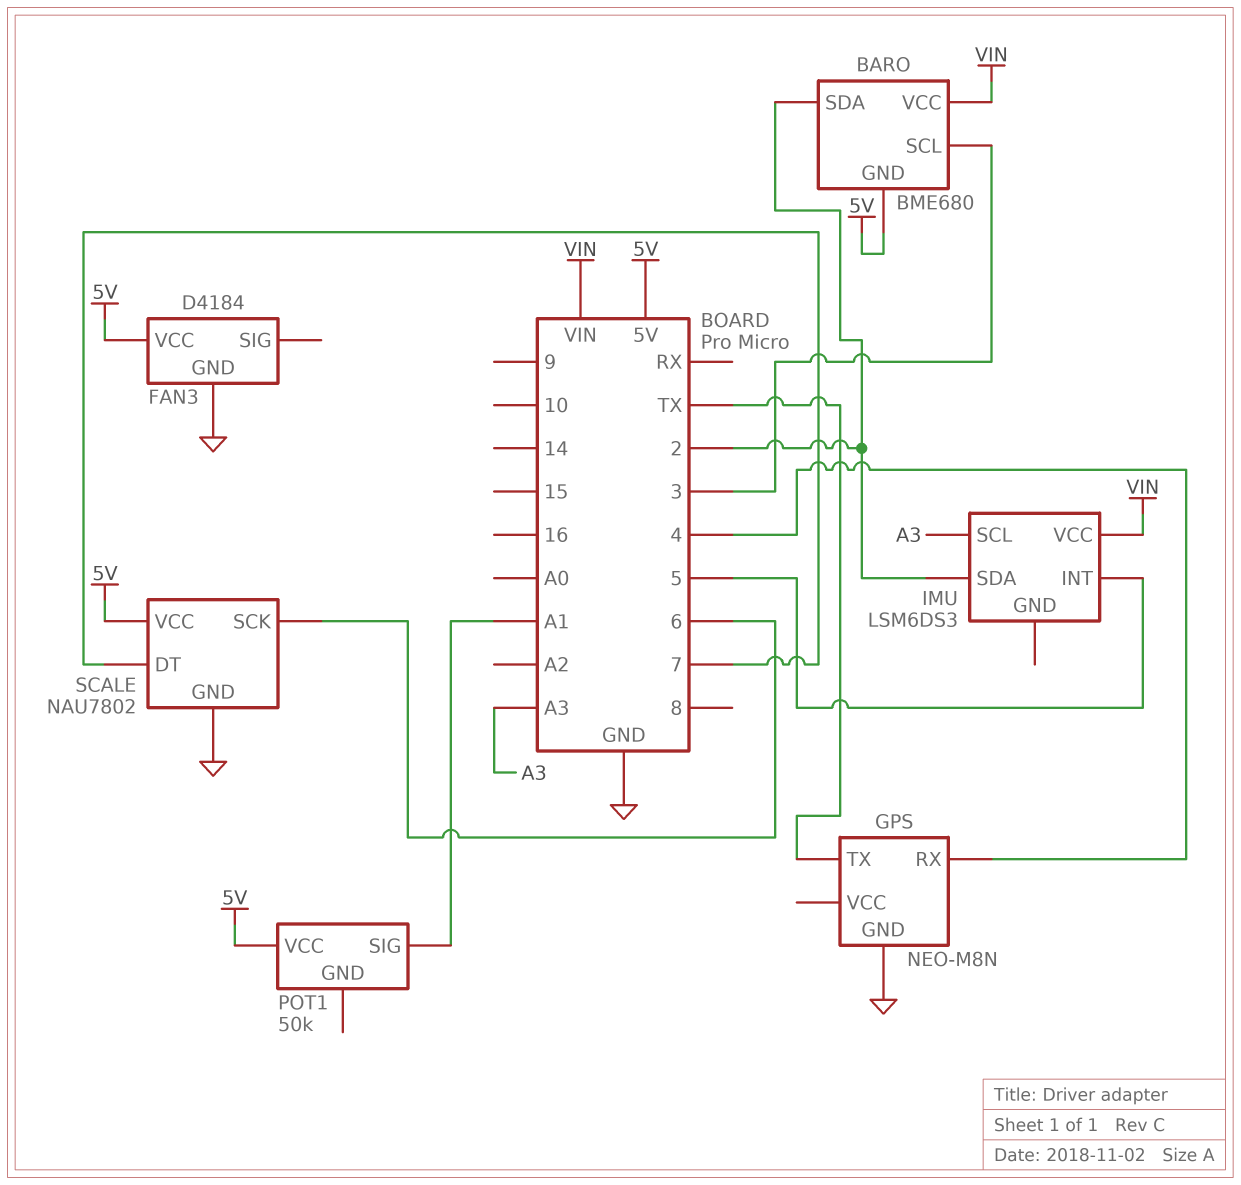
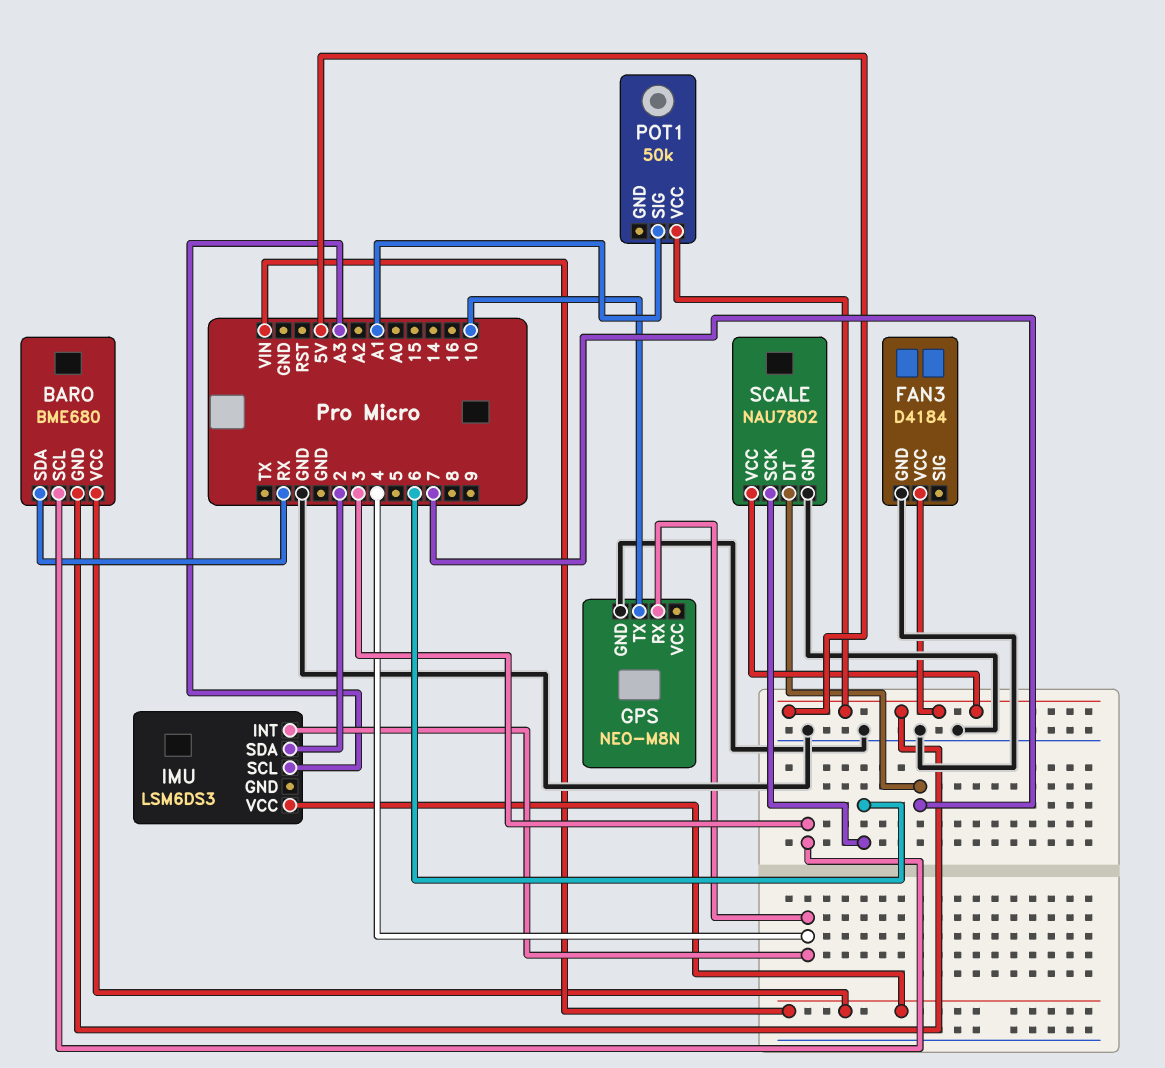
BARO pin SDA: 2 -> RX
GPS pin TX: TX -> 10
IMU pin INT: 5 -> 4

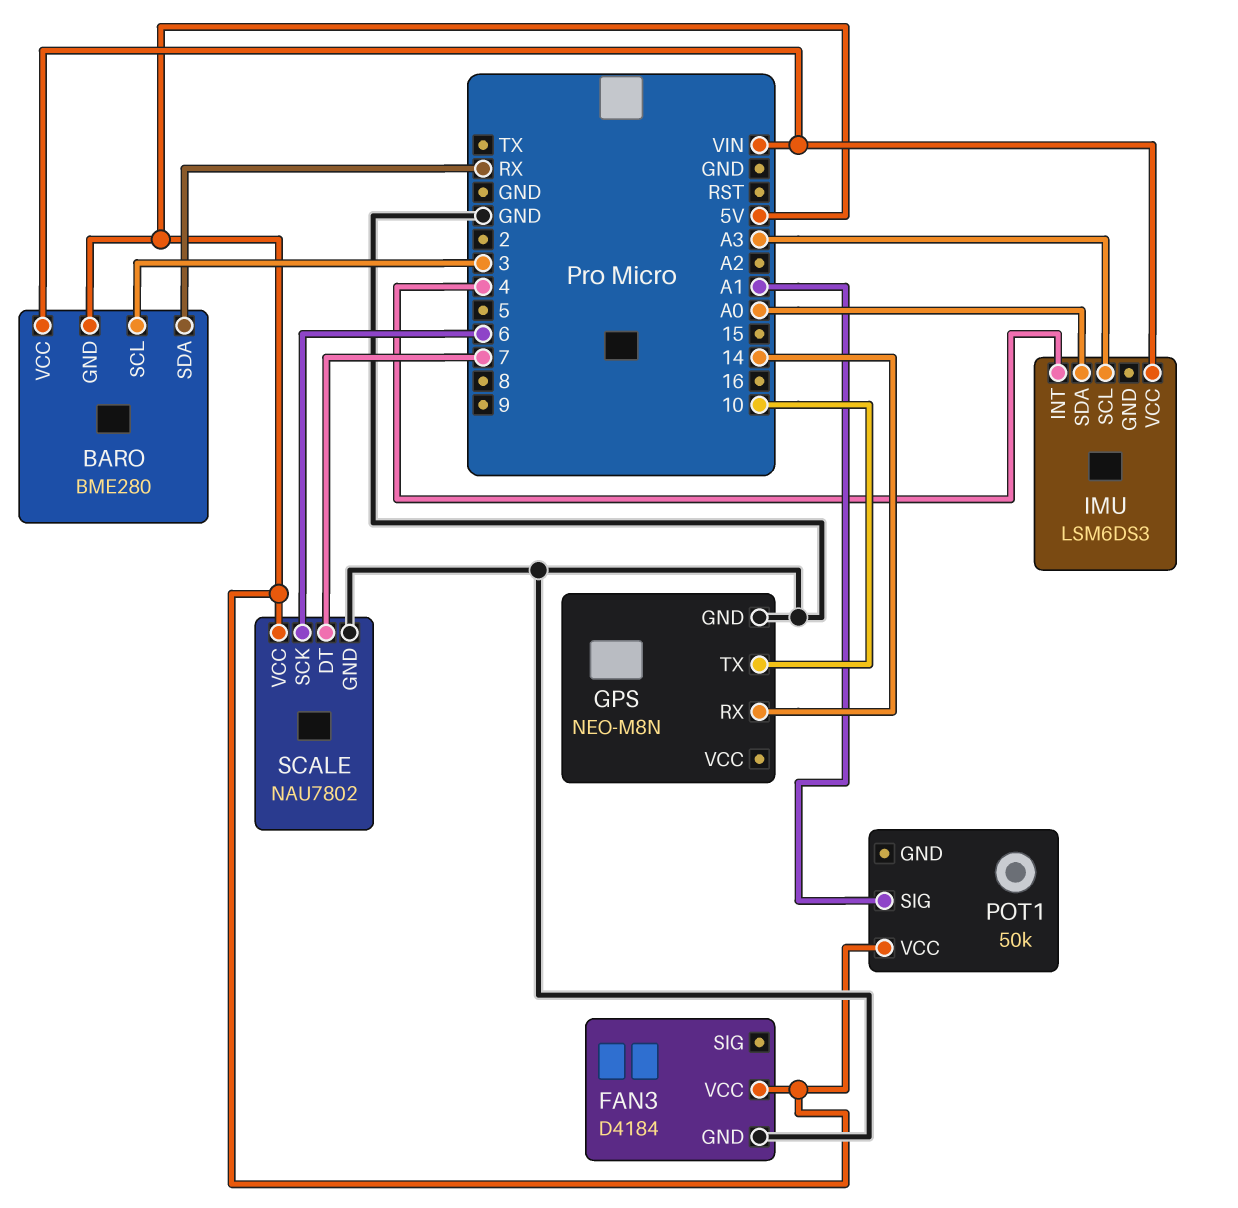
BARO: BME680 -> BME280
GPS pin RX: 4 -> 14
IMU pin SDA: 2 -> A0

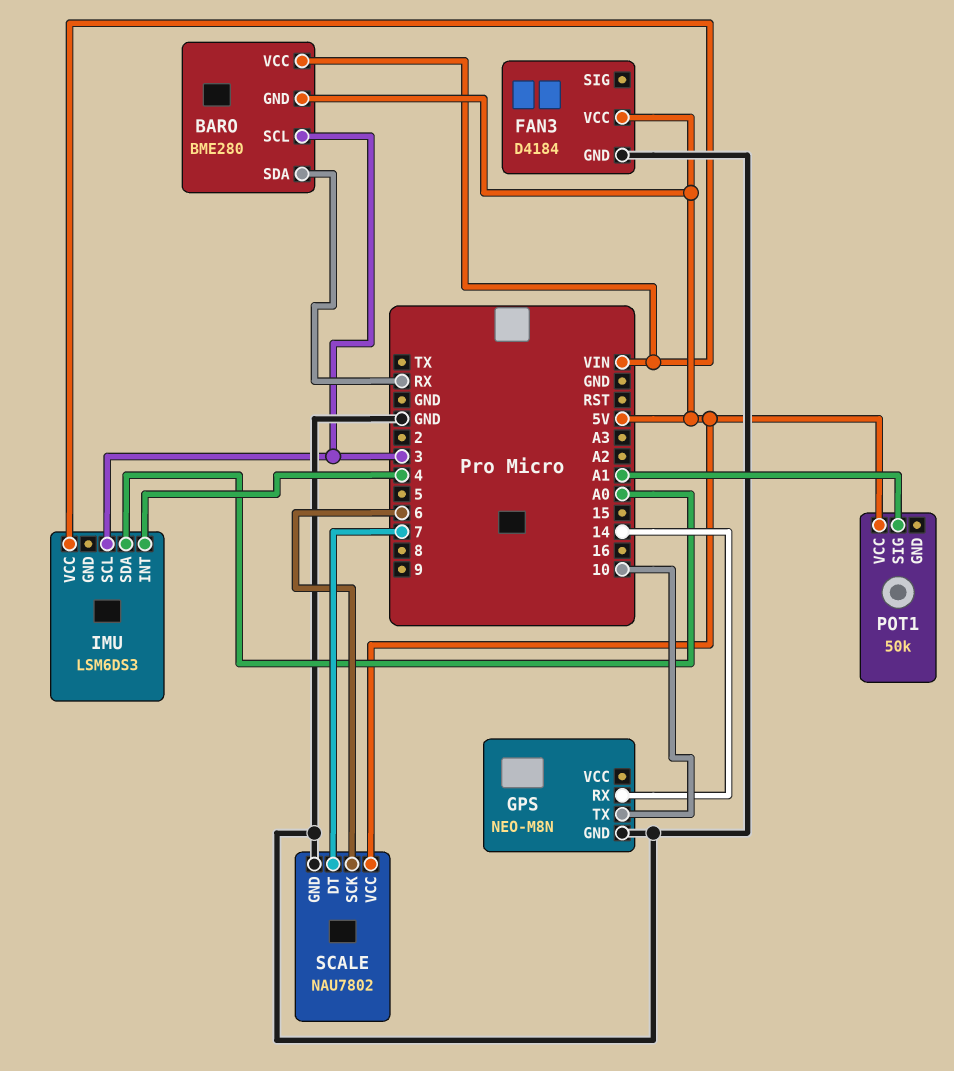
IMU pin SCL: A3 -> 3

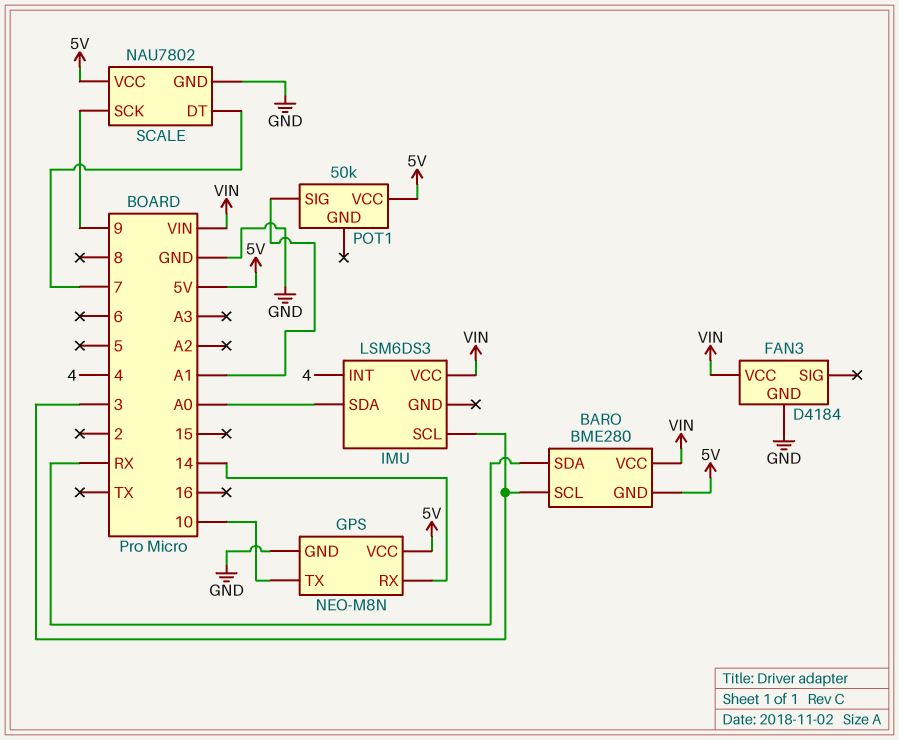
FAN3 pin VCC: 5V -> VIN
GPS pin VCC: none -> 5V
SCALE pin SCK: 6 -> 9

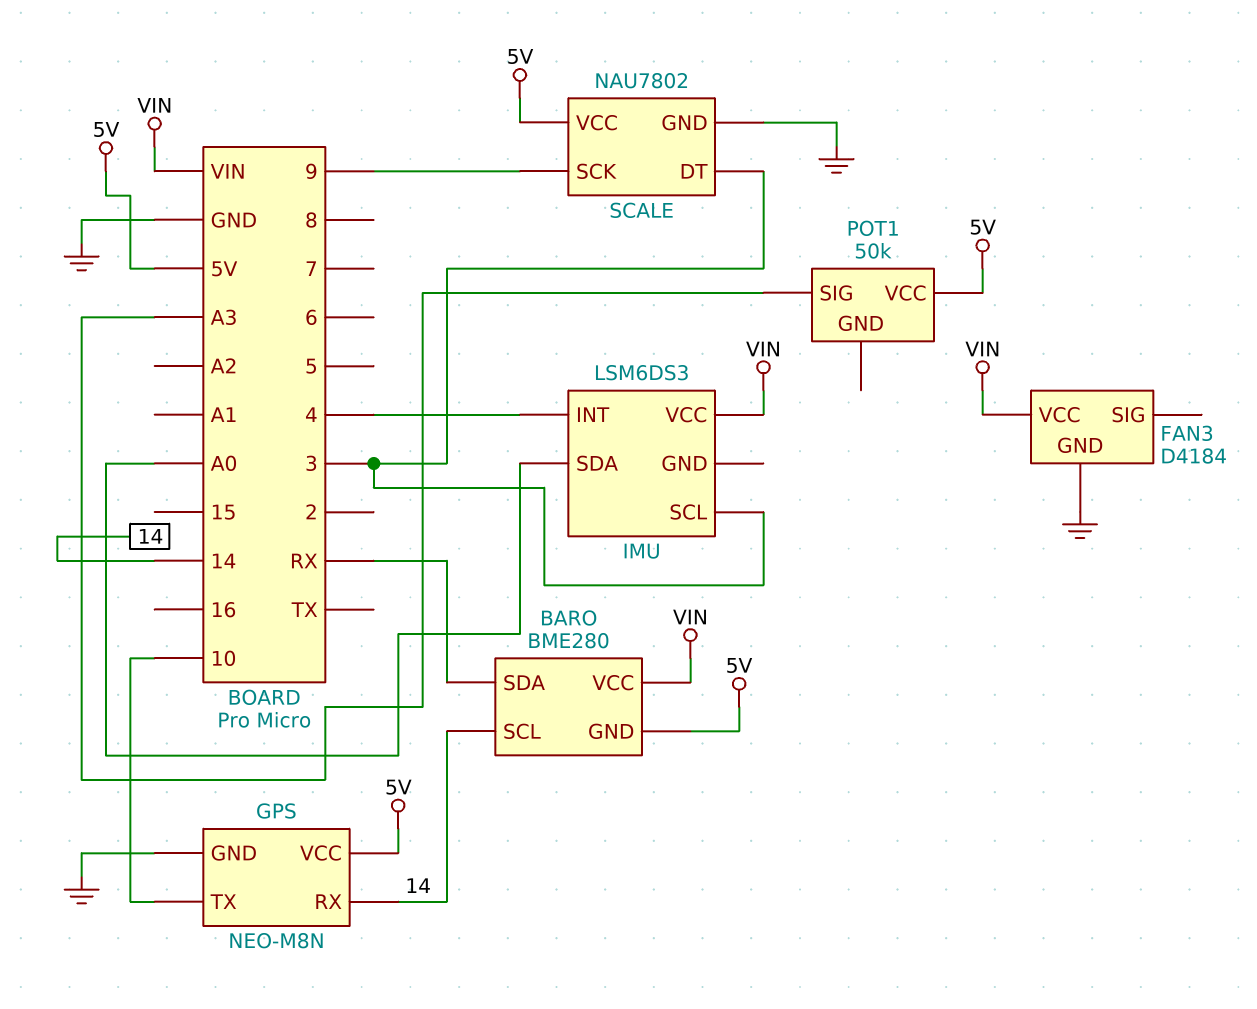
BARO pin SCL: 3 -> 14
POT1 pin SIG: A1 -> A3
SCALE pin DT: 7 -> 3

